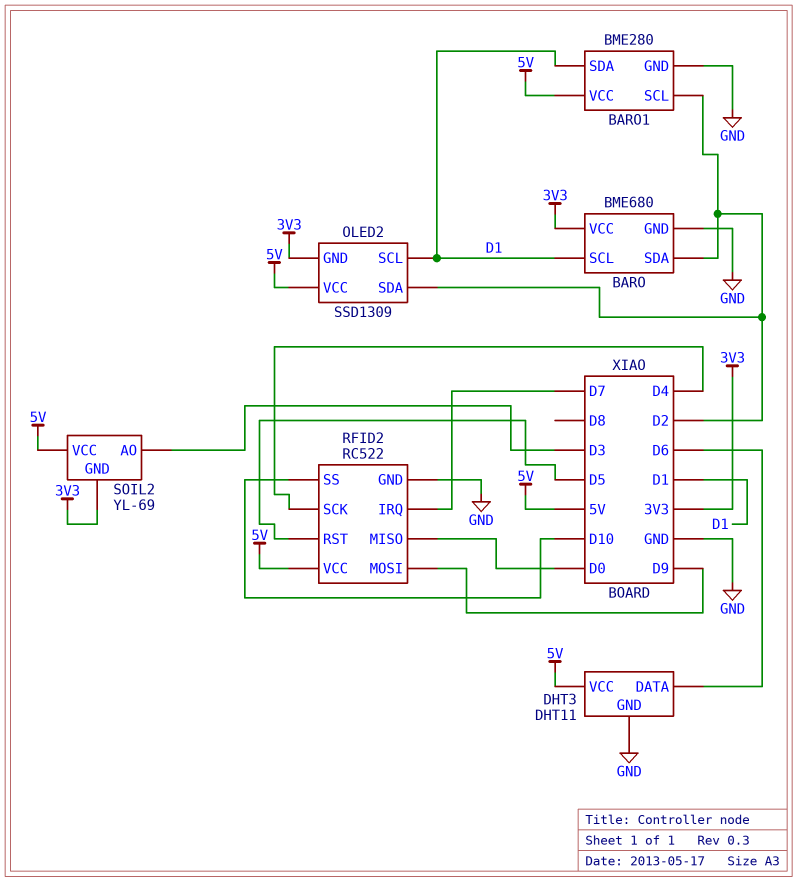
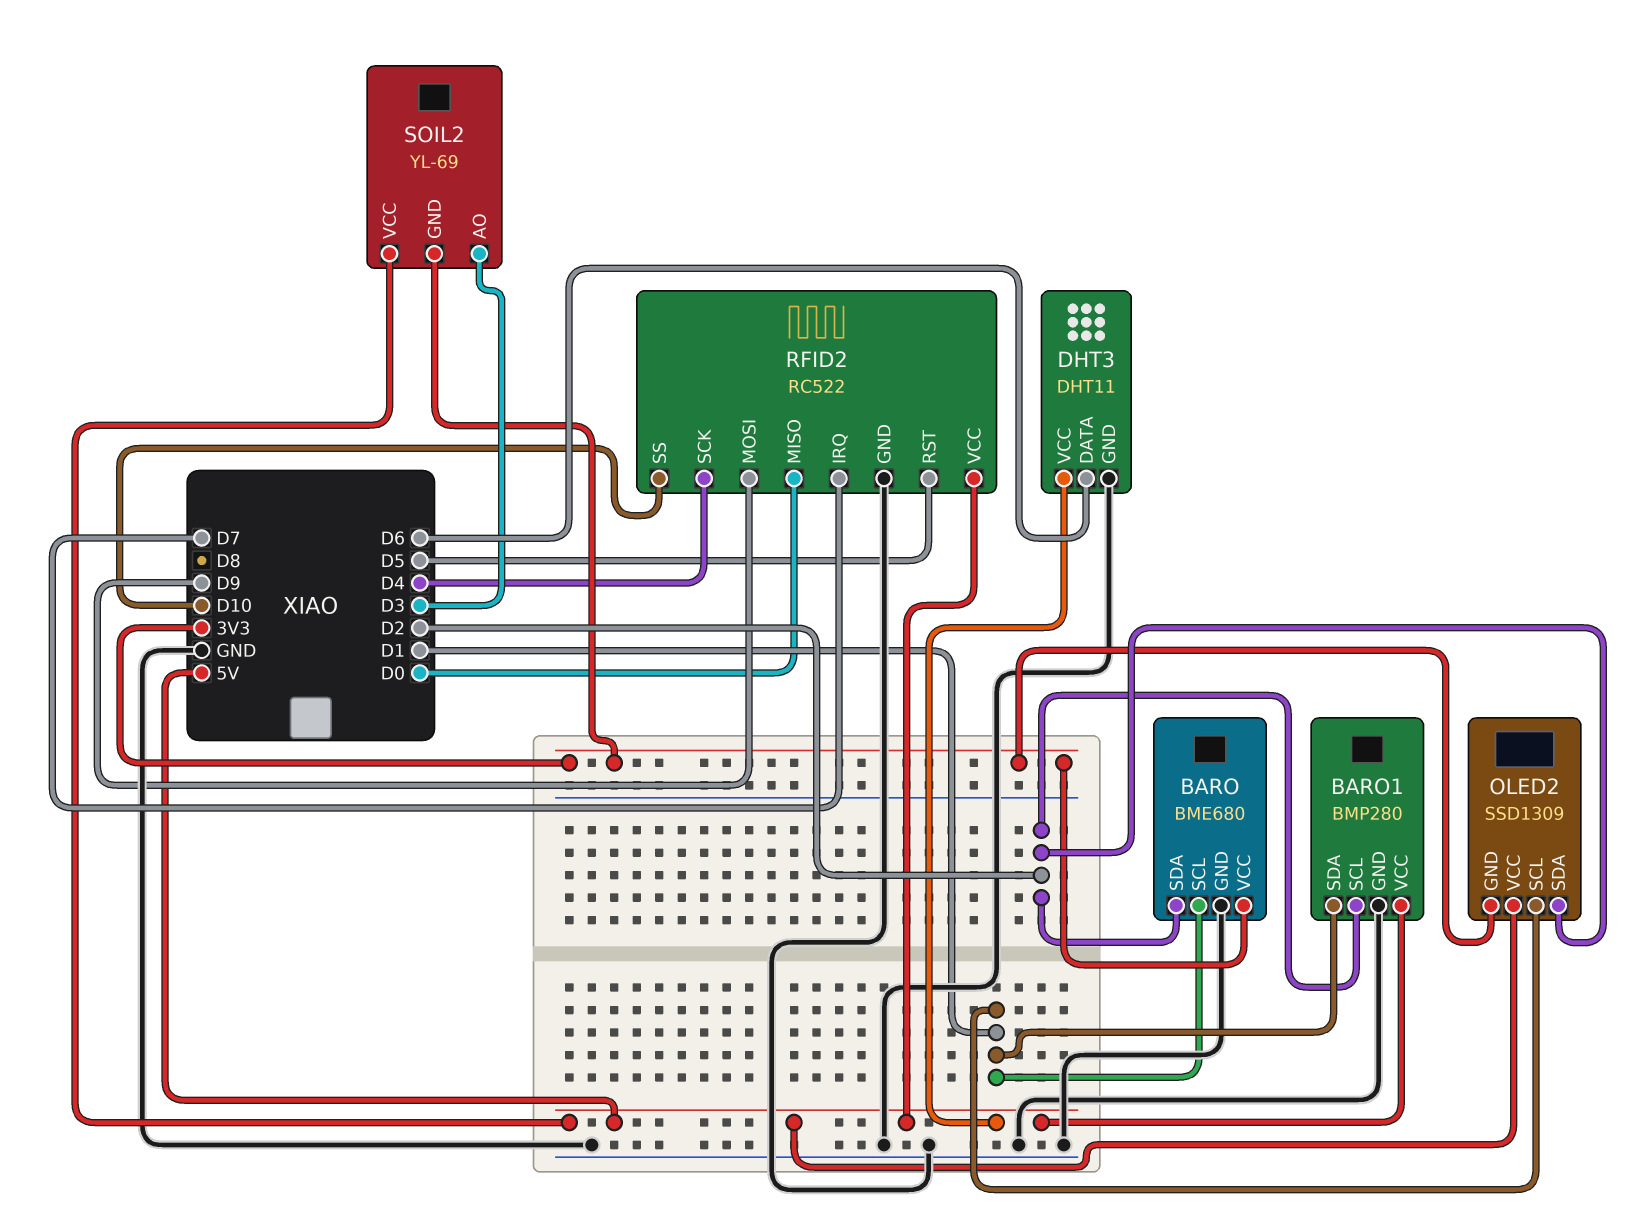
BARO1: BME280 -> BMP280

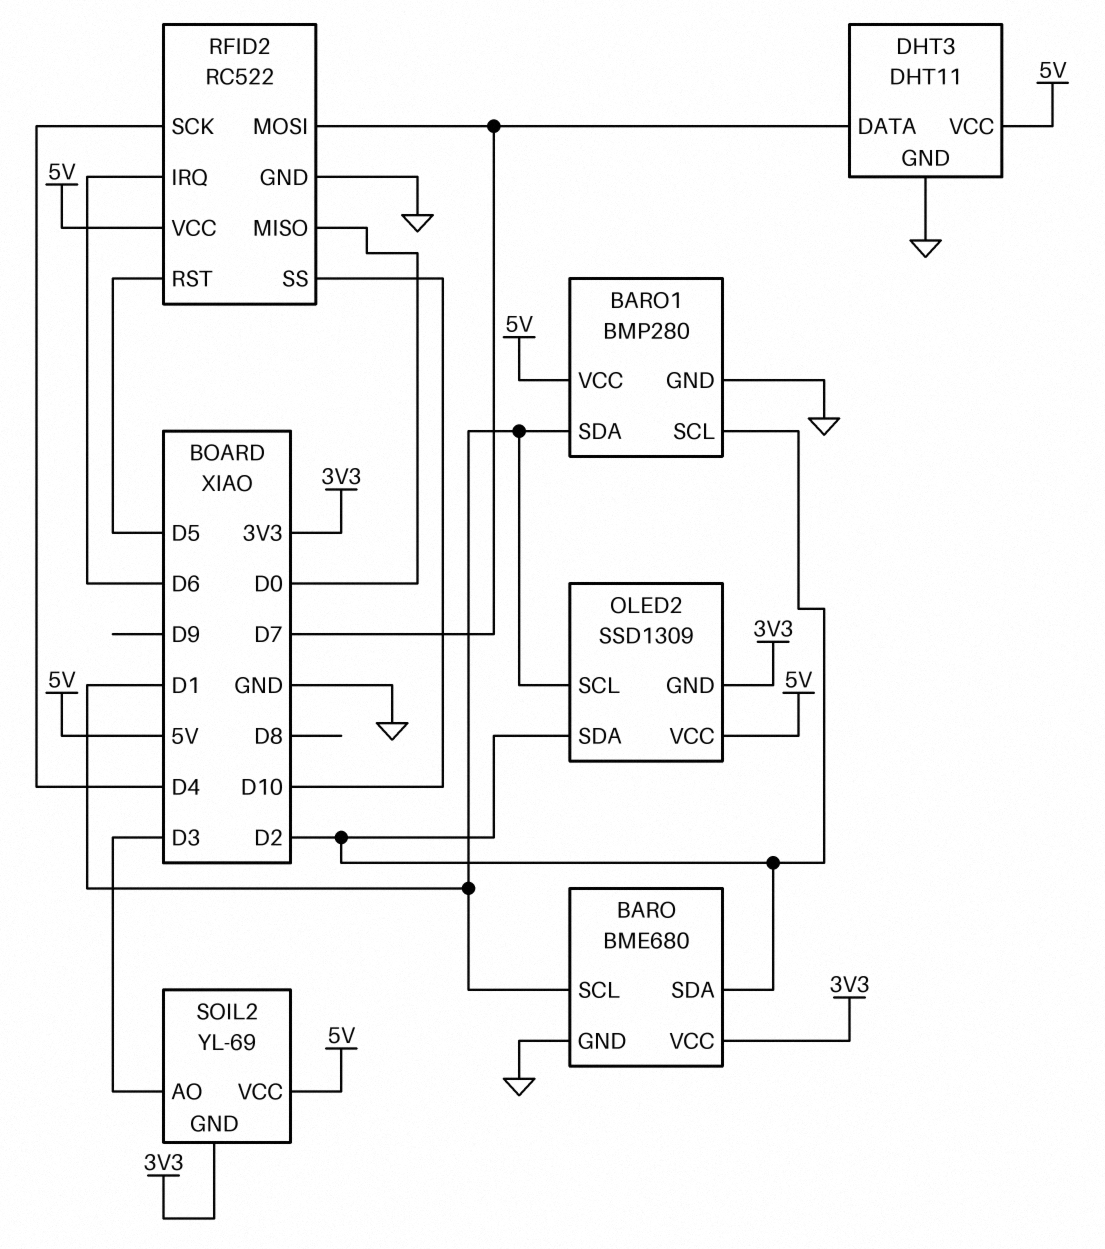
DHT3 pin DATA: D6 -> D7
RFID2 pin IRQ: D7 -> D6
RFID2 pin MOSI: D9 -> D7

